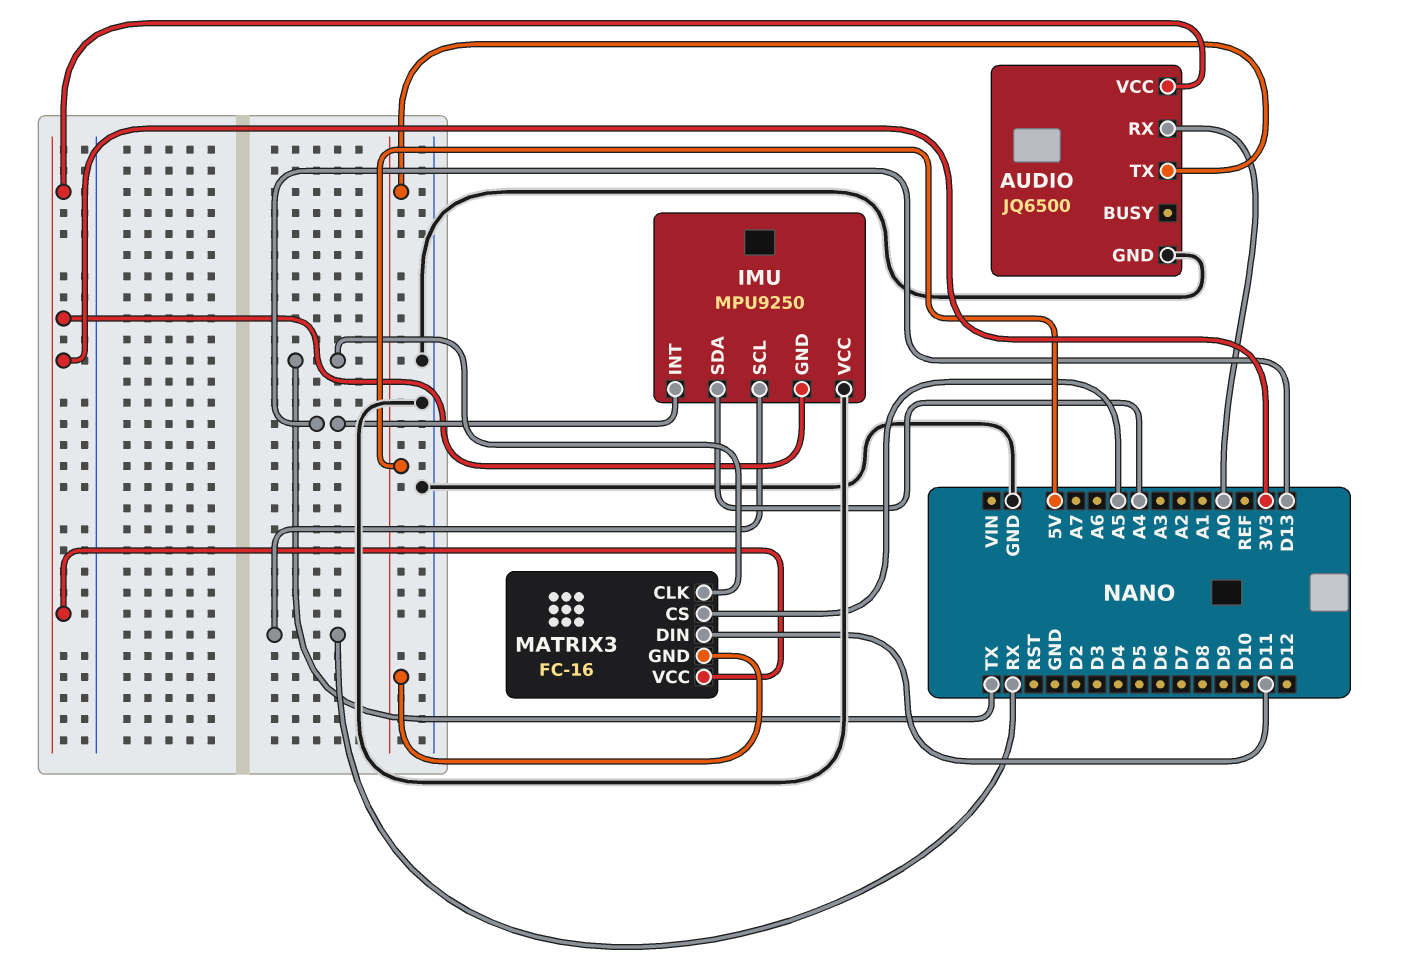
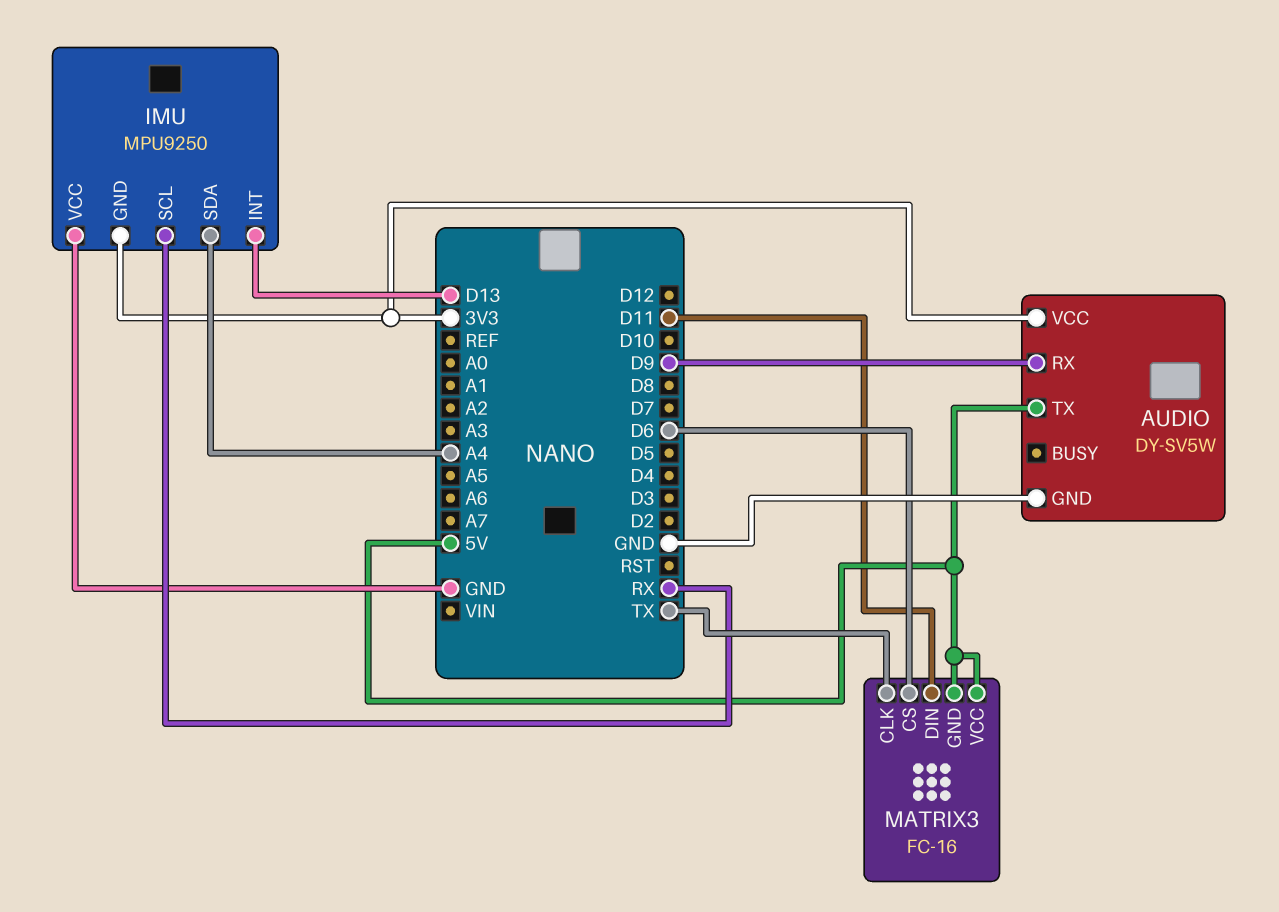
AUDIO: JQ6500 -> DY-SV5W
AUDIO pin RX: A0 -> D9
MATRIX3 pin CS: A5 -> D6
MATRIX3 pin VCC: 3V3 -> 5V

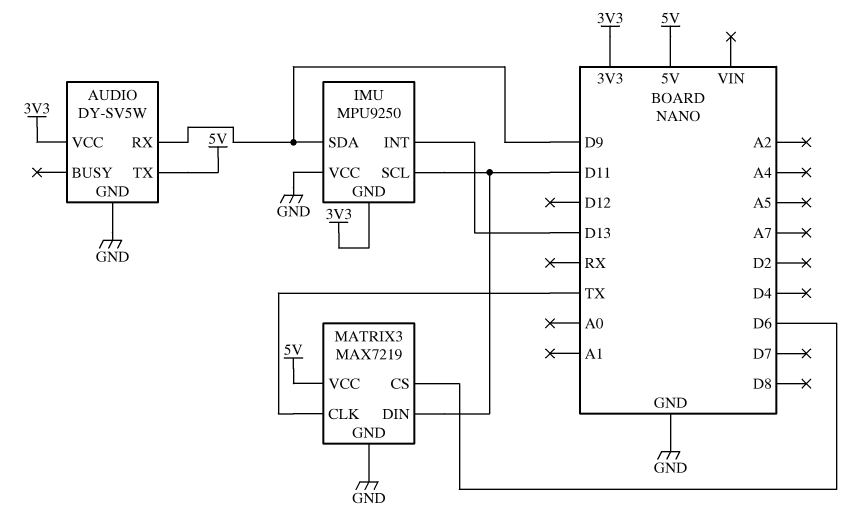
IMU pin SCL: RX -> D11
IMU pin SDA: A4 -> D9
MATRIX3: FC-16 -> MAX7219
MATRIX3 pin GND: 5V -> GND

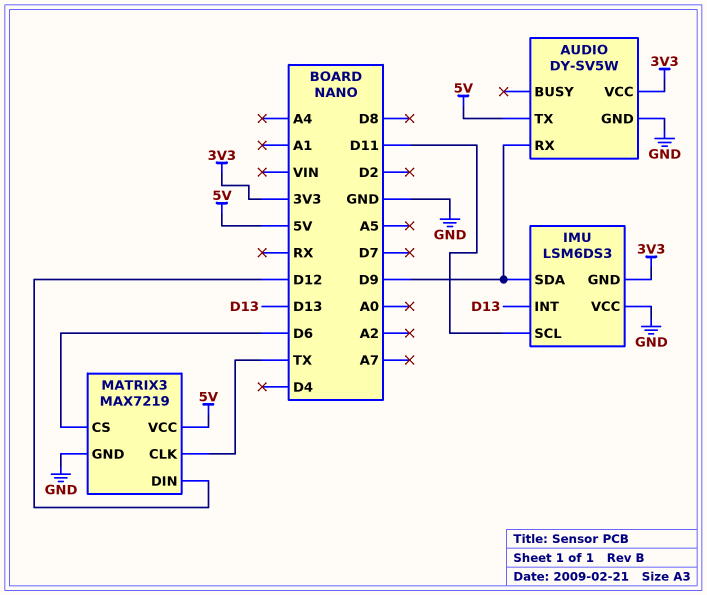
IMU: MPU9250 -> LSM6DS3
MATRIX3 pin DIN: D11 -> D12

